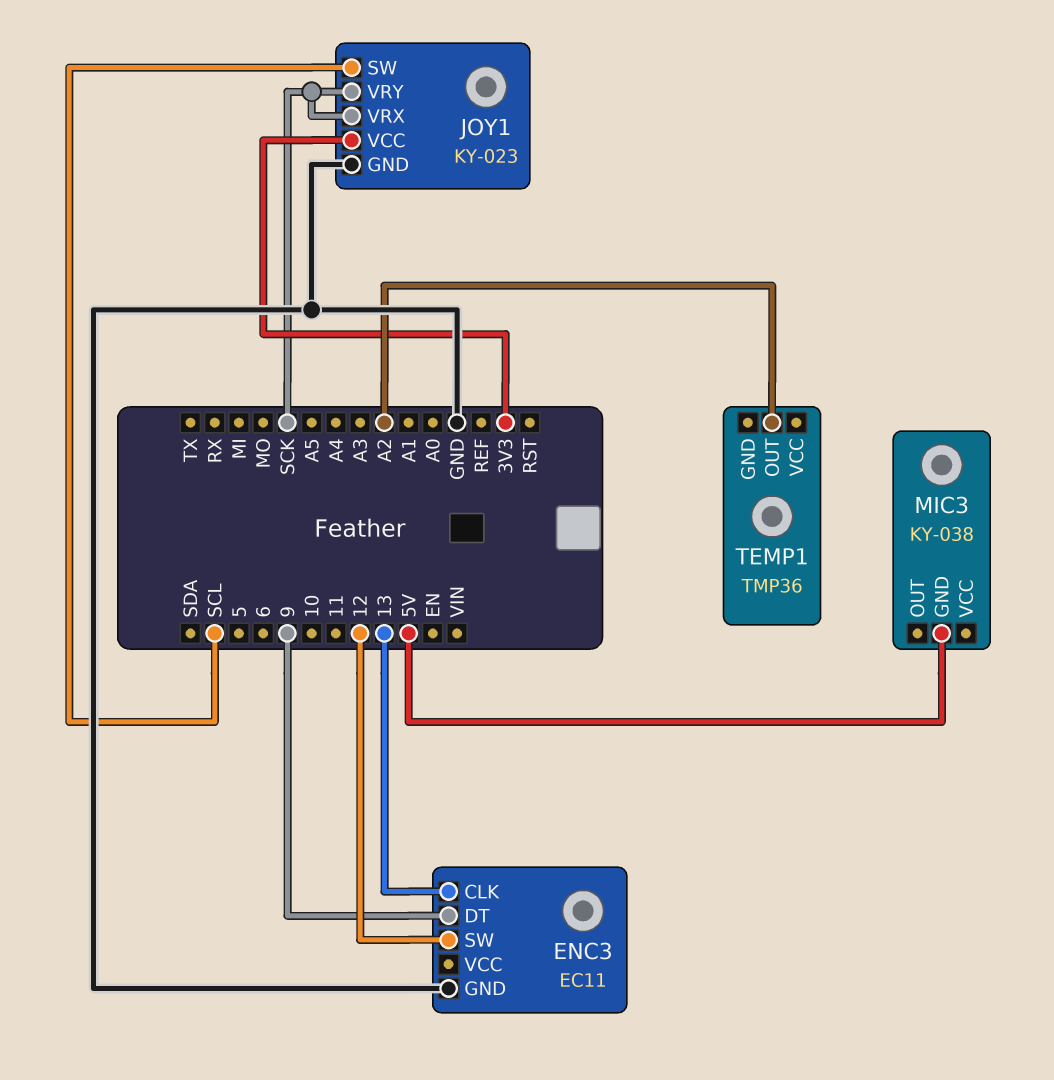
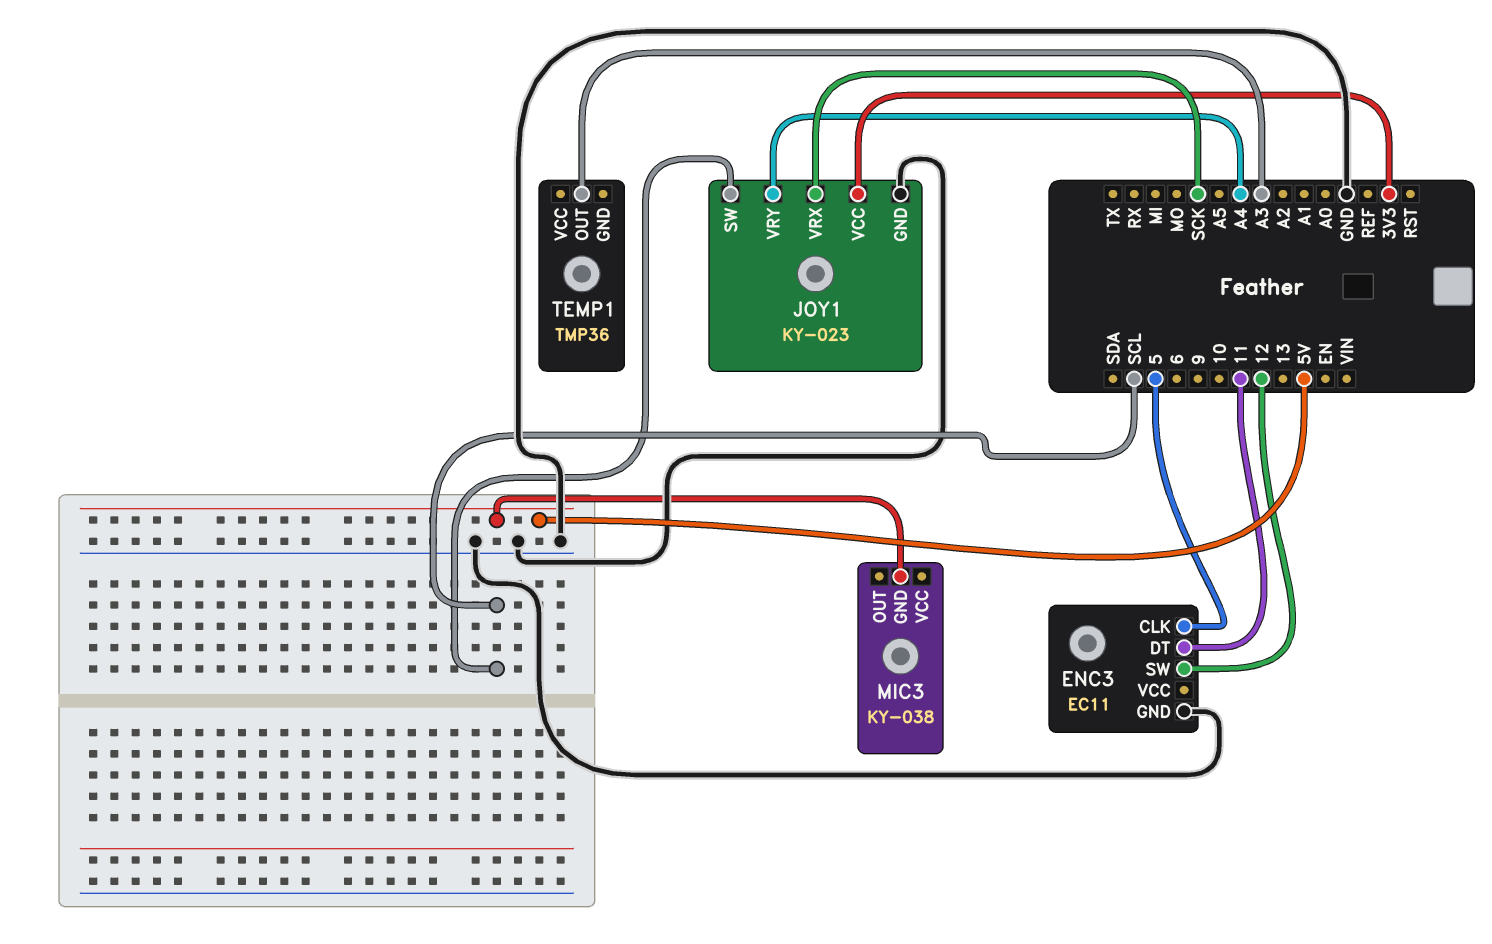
ENC3 pin CLK: 13 -> 5
ENC3 pin DT: 9 -> 11
JOY1 pin VRY: SCK -> A4
TEMP1 pin OUT: A2 -> A3

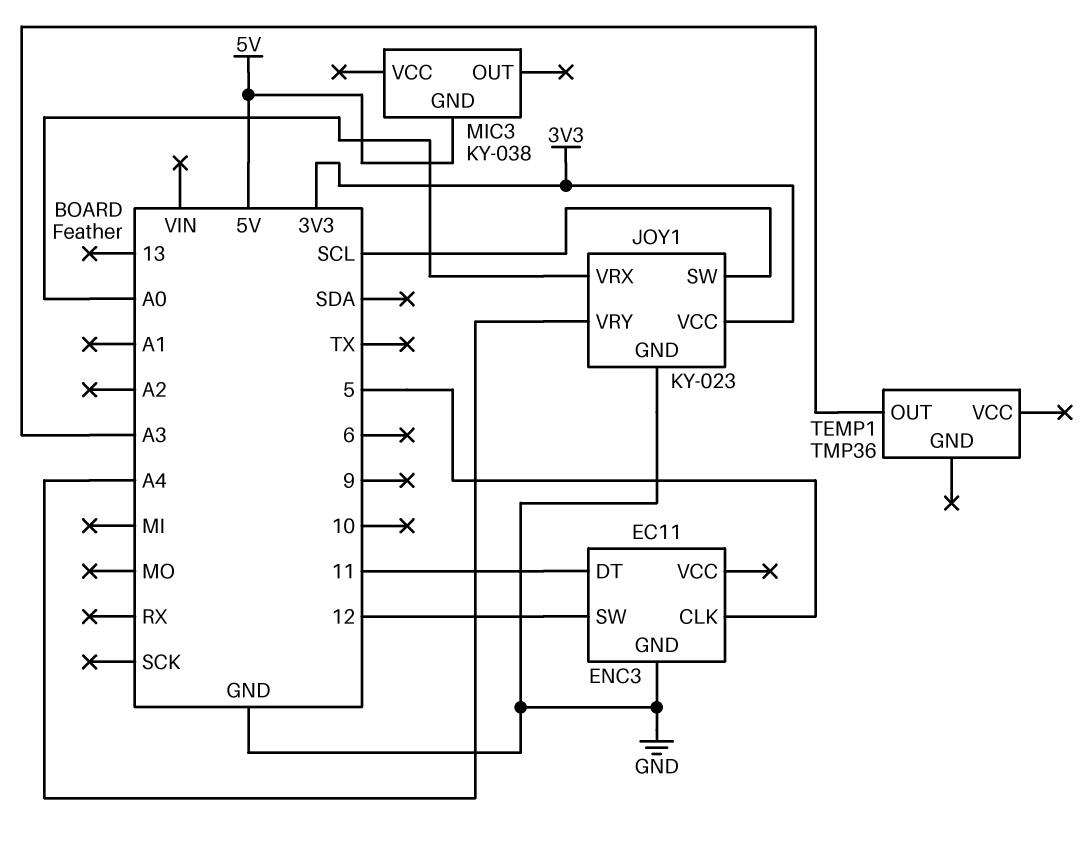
JOY1 pin VRX: SCK -> A0

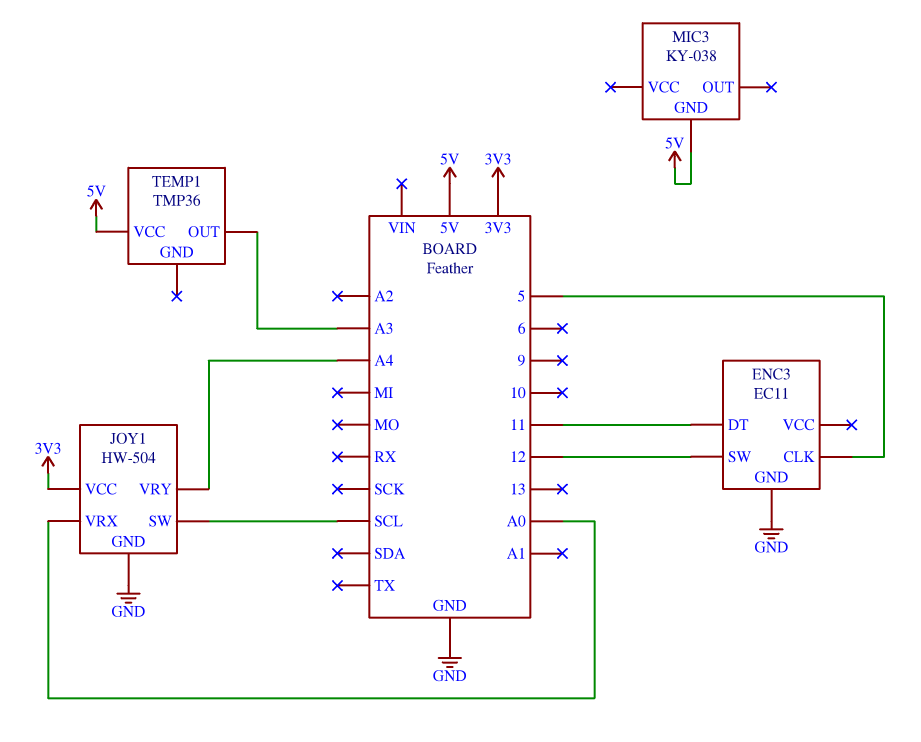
JOY1: KY-023 -> HW-504
TEMP1 pin VCC: none -> 5V

